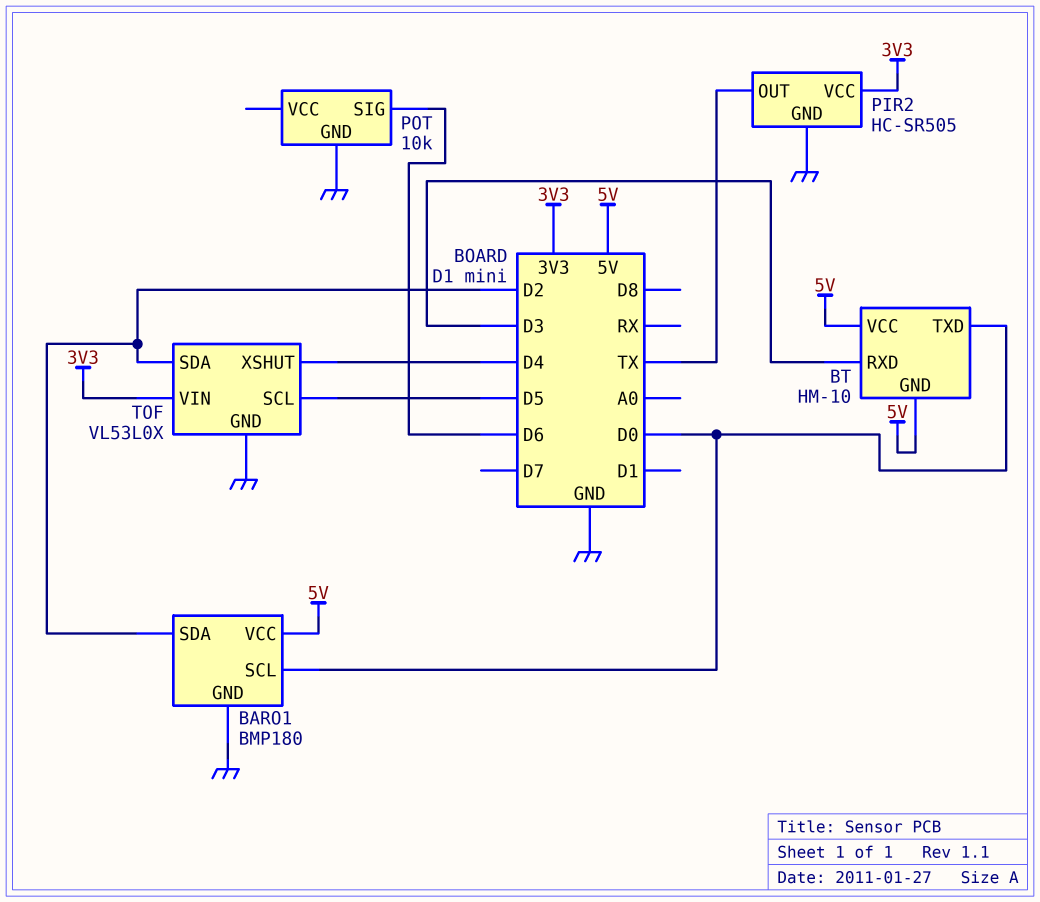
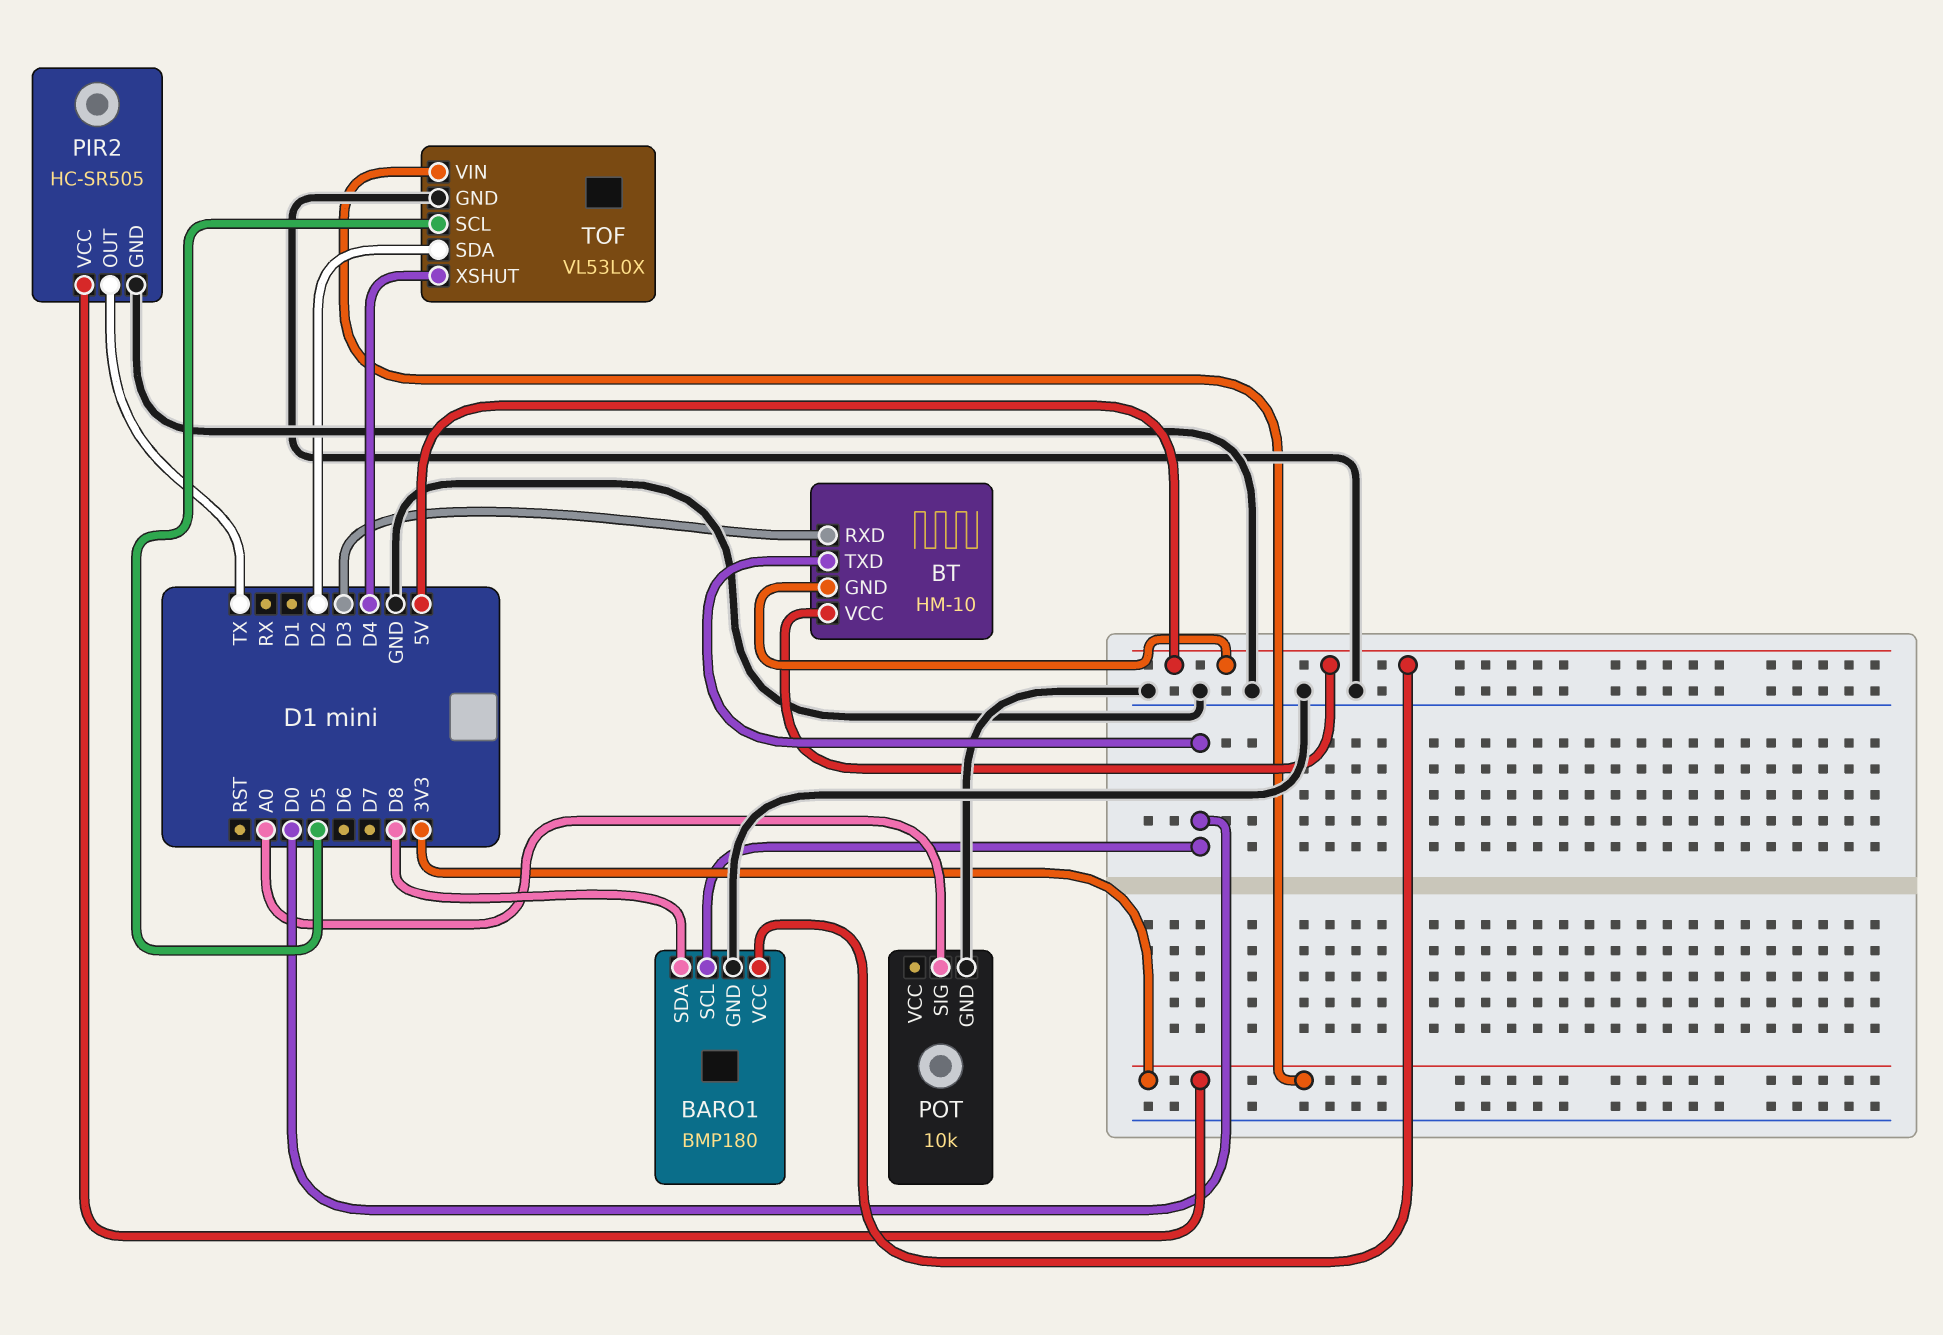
BARO1 pin SDA: D2 -> D8
POT pin SIG: D6 -> A0

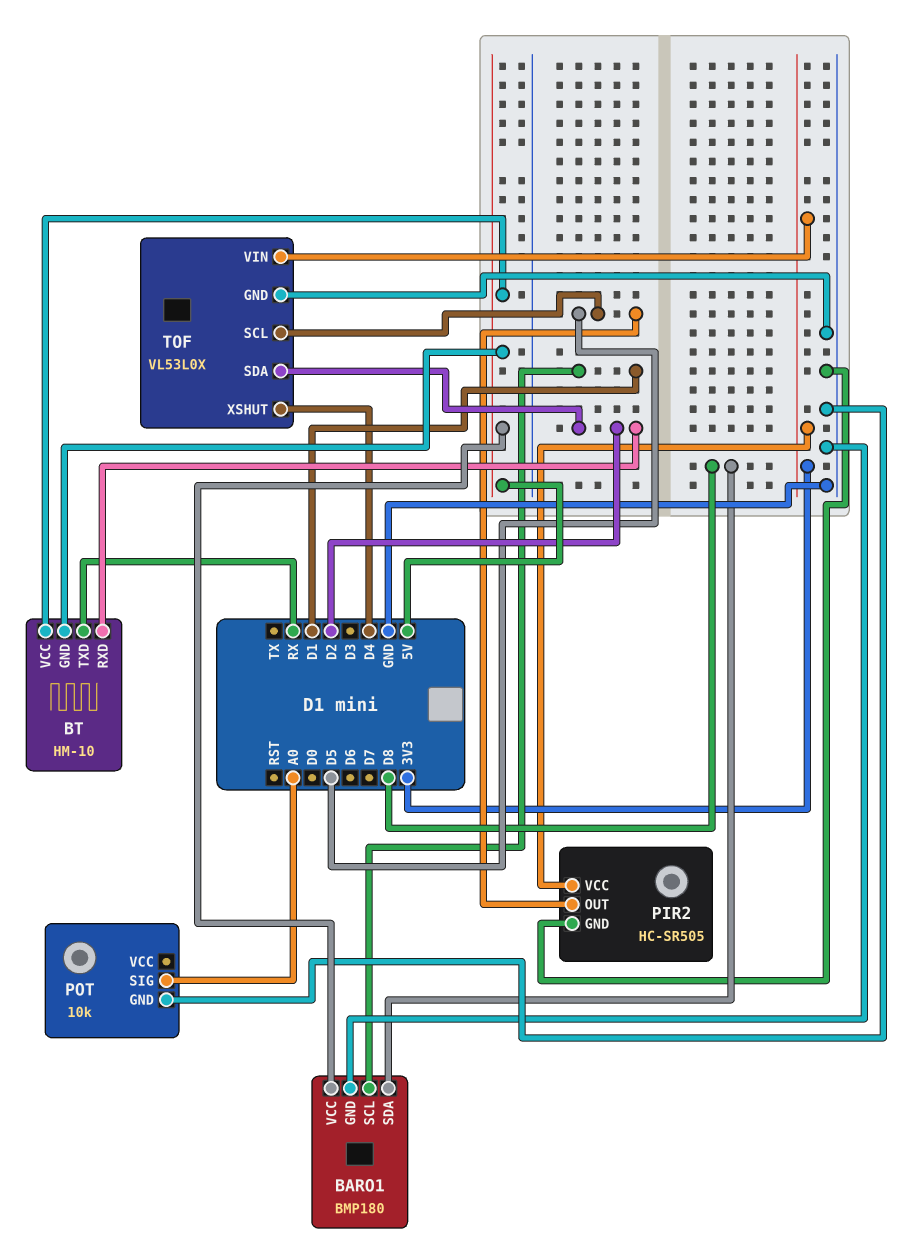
BARO1 pin SCL: D0 -> D1
BT pin RXD: D3 -> D2
BT pin TXD: D0 -> RX
PIR2 pin OUT: TX -> D5

